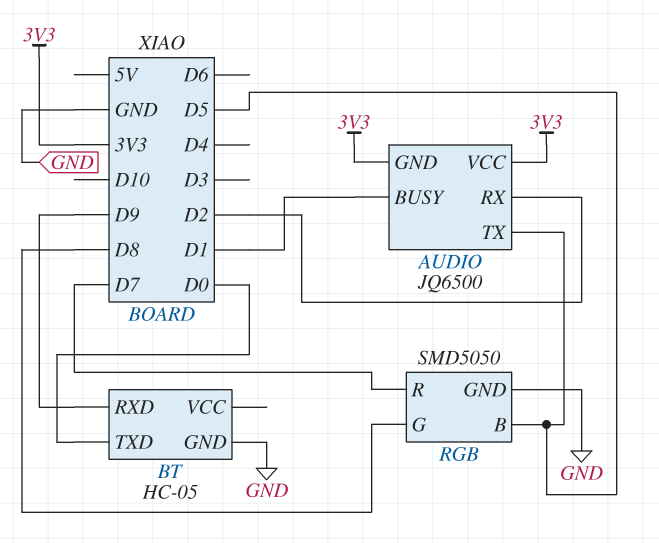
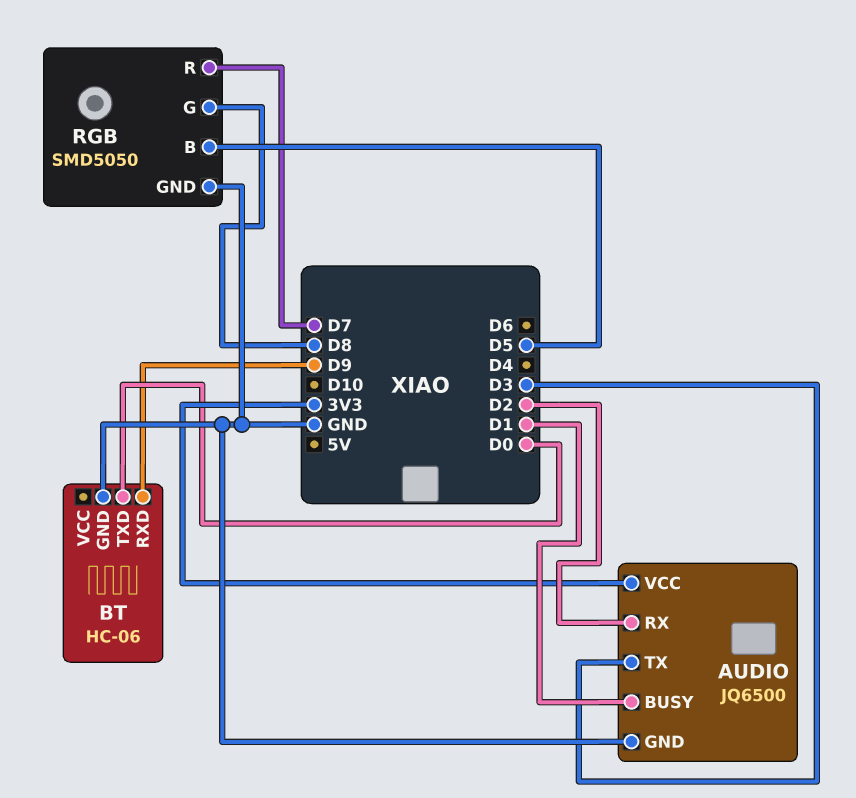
AUDIO pin GND: 3V3 -> GND
AUDIO pin TX: D5 -> D3
BT: HC-05 -> HC-06

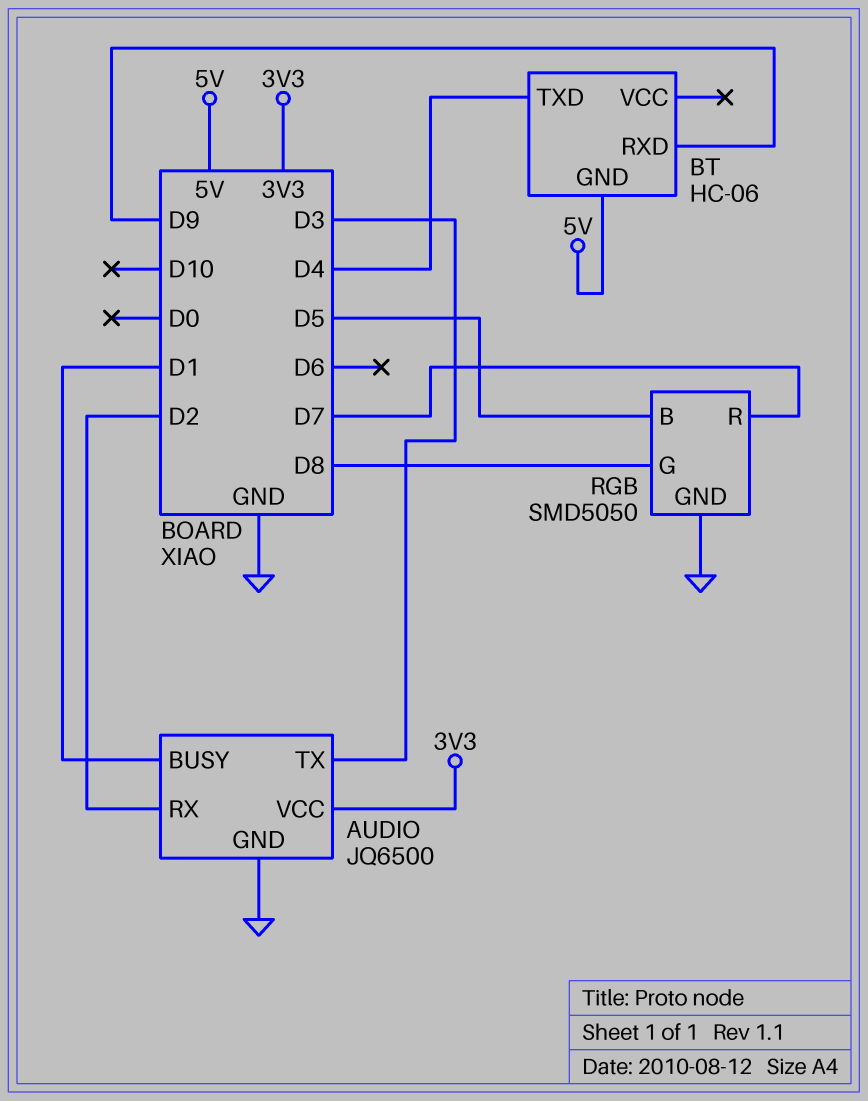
BT pin GND: GND -> 5V
BT pin TXD: D0 -> D4

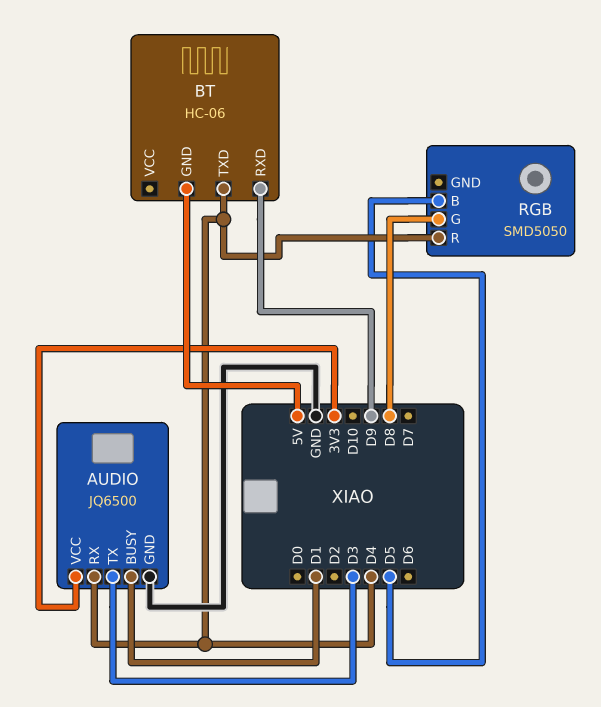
AUDIO pin RX: D2 -> D4
RGB pin GND: GND -> none
RGB pin R: D7 -> D4

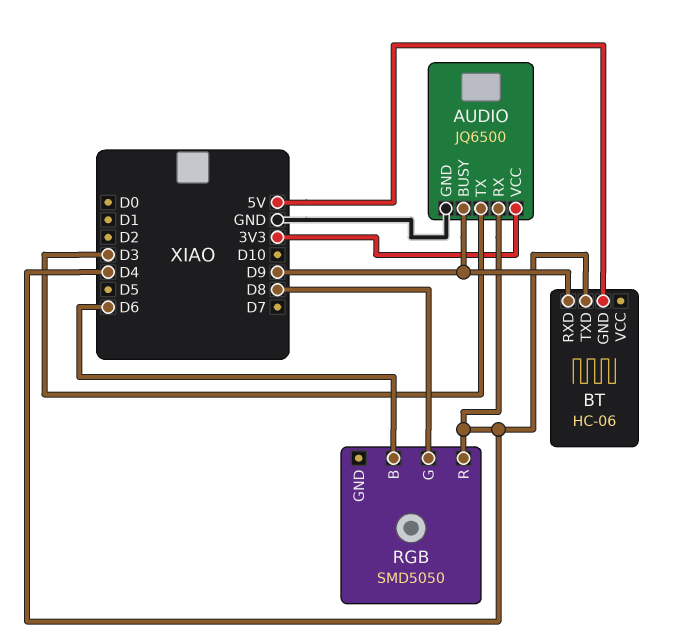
AUDIO pin BUSY: D1 -> D9
RGB pin B: D5 -> D6

